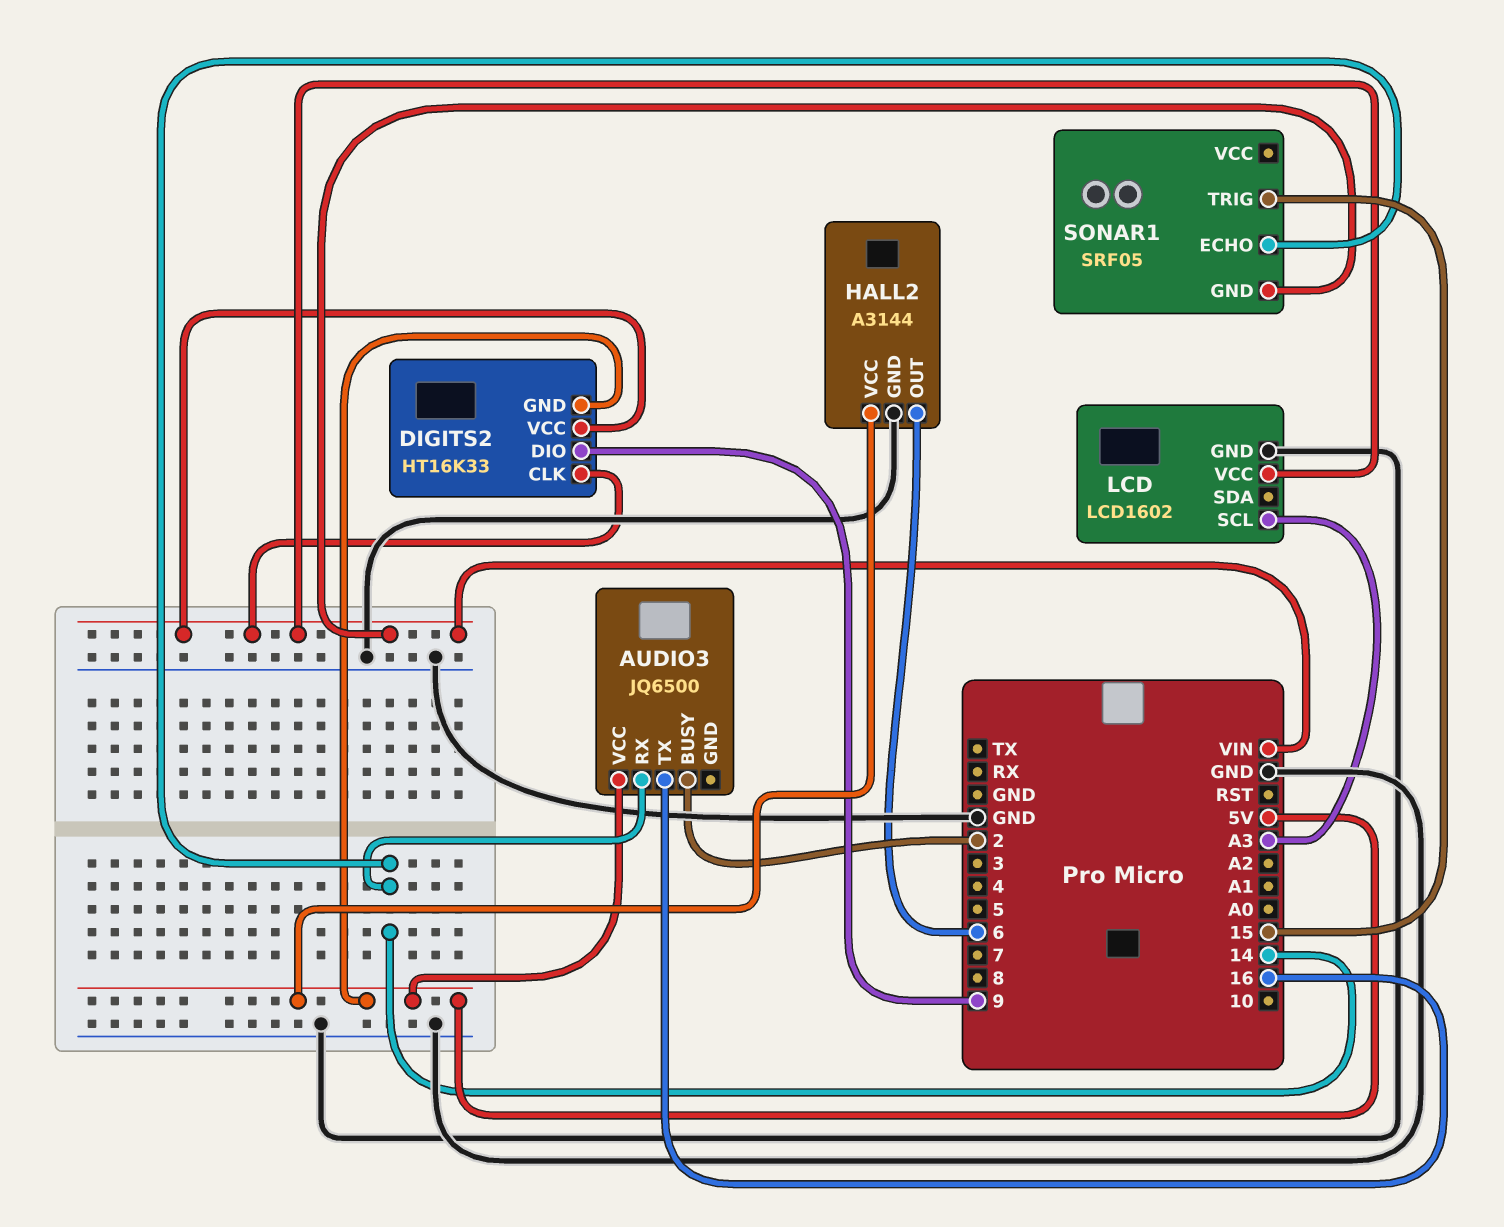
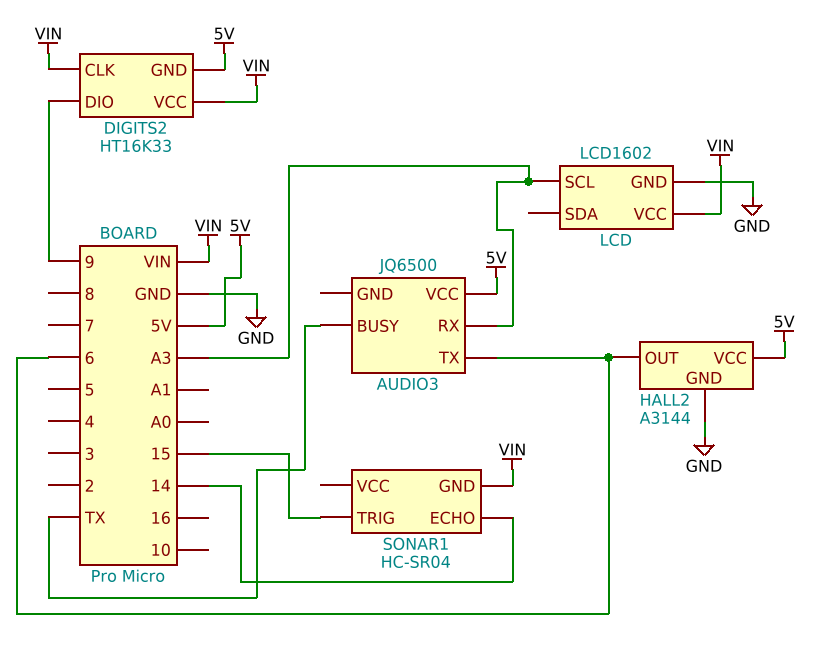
AUDIO3 pin BUSY: 2 -> TX
AUDIO3 pin RX: 14 -> A3
AUDIO3 pin TX: 16 -> 6
SONAR1: SRF05 -> HC-SR04

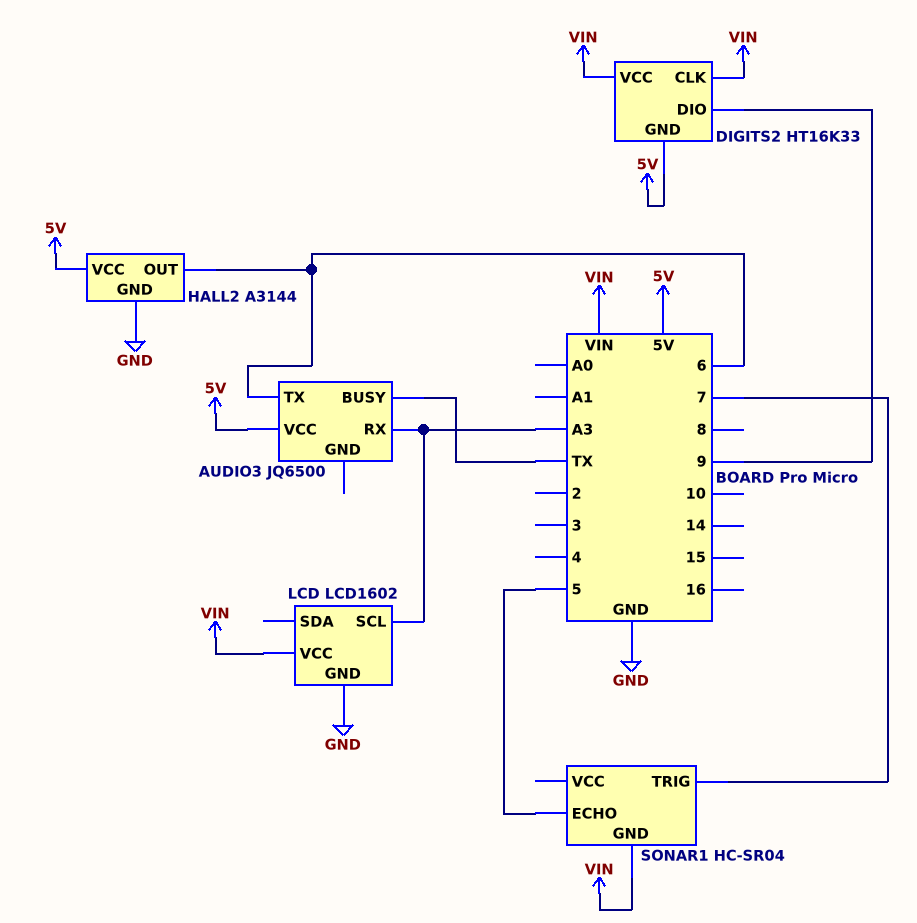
SONAR1 pin ECHO: 14 -> 5
SONAR1 pin TRIG: 15 -> 7

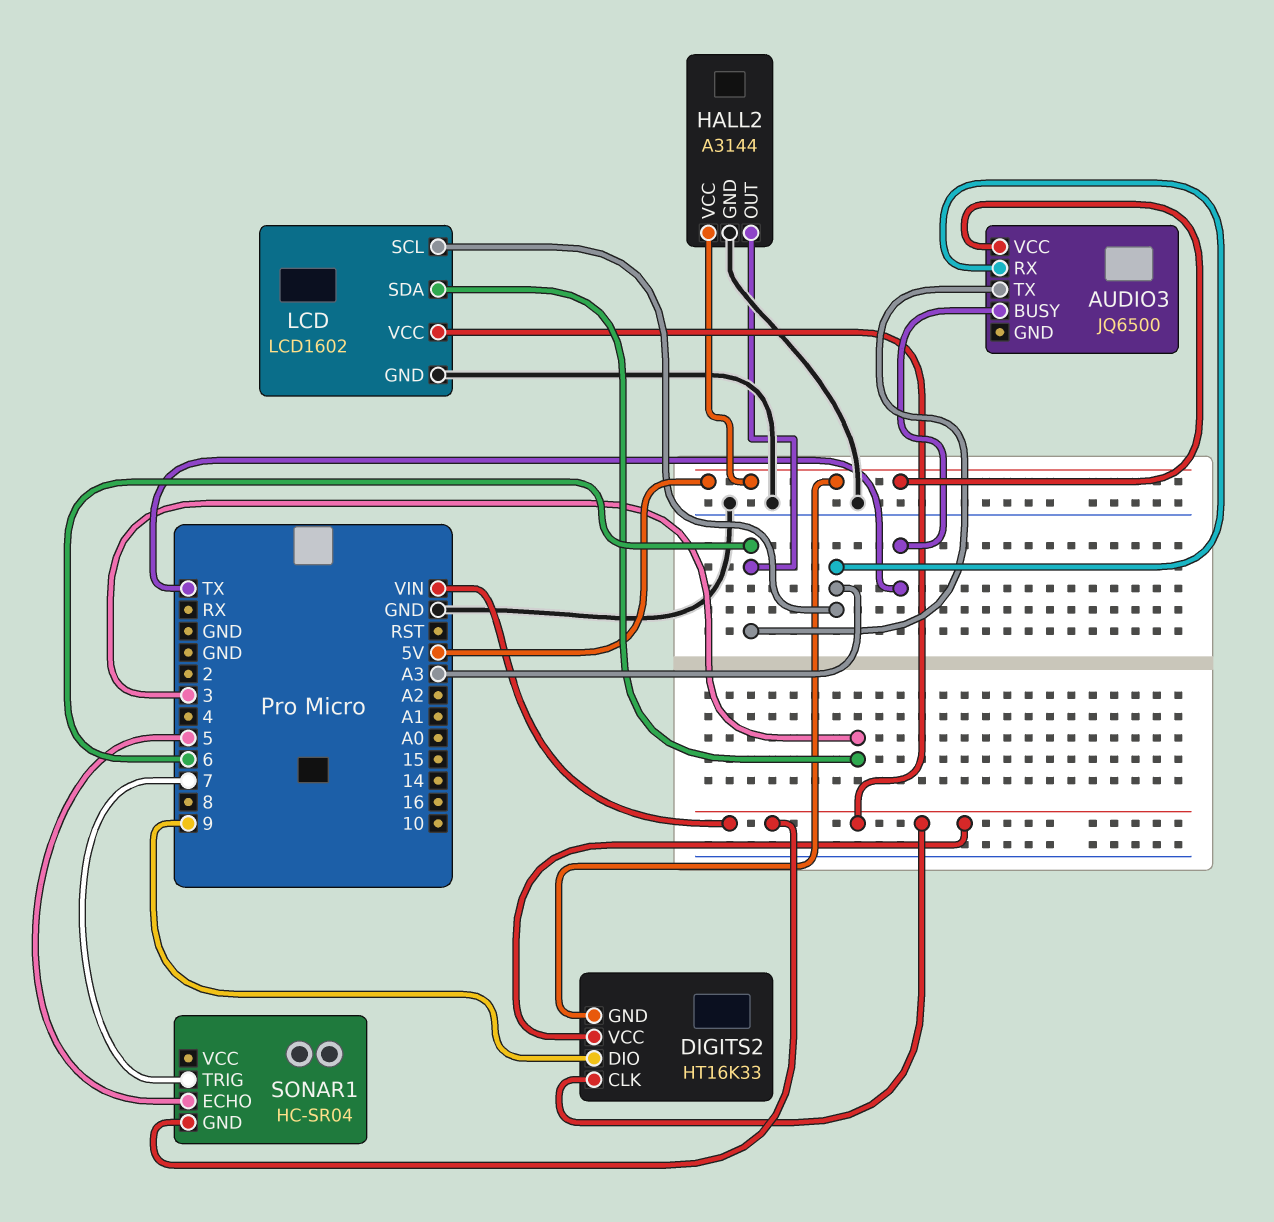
LCD pin SDA: none -> 3

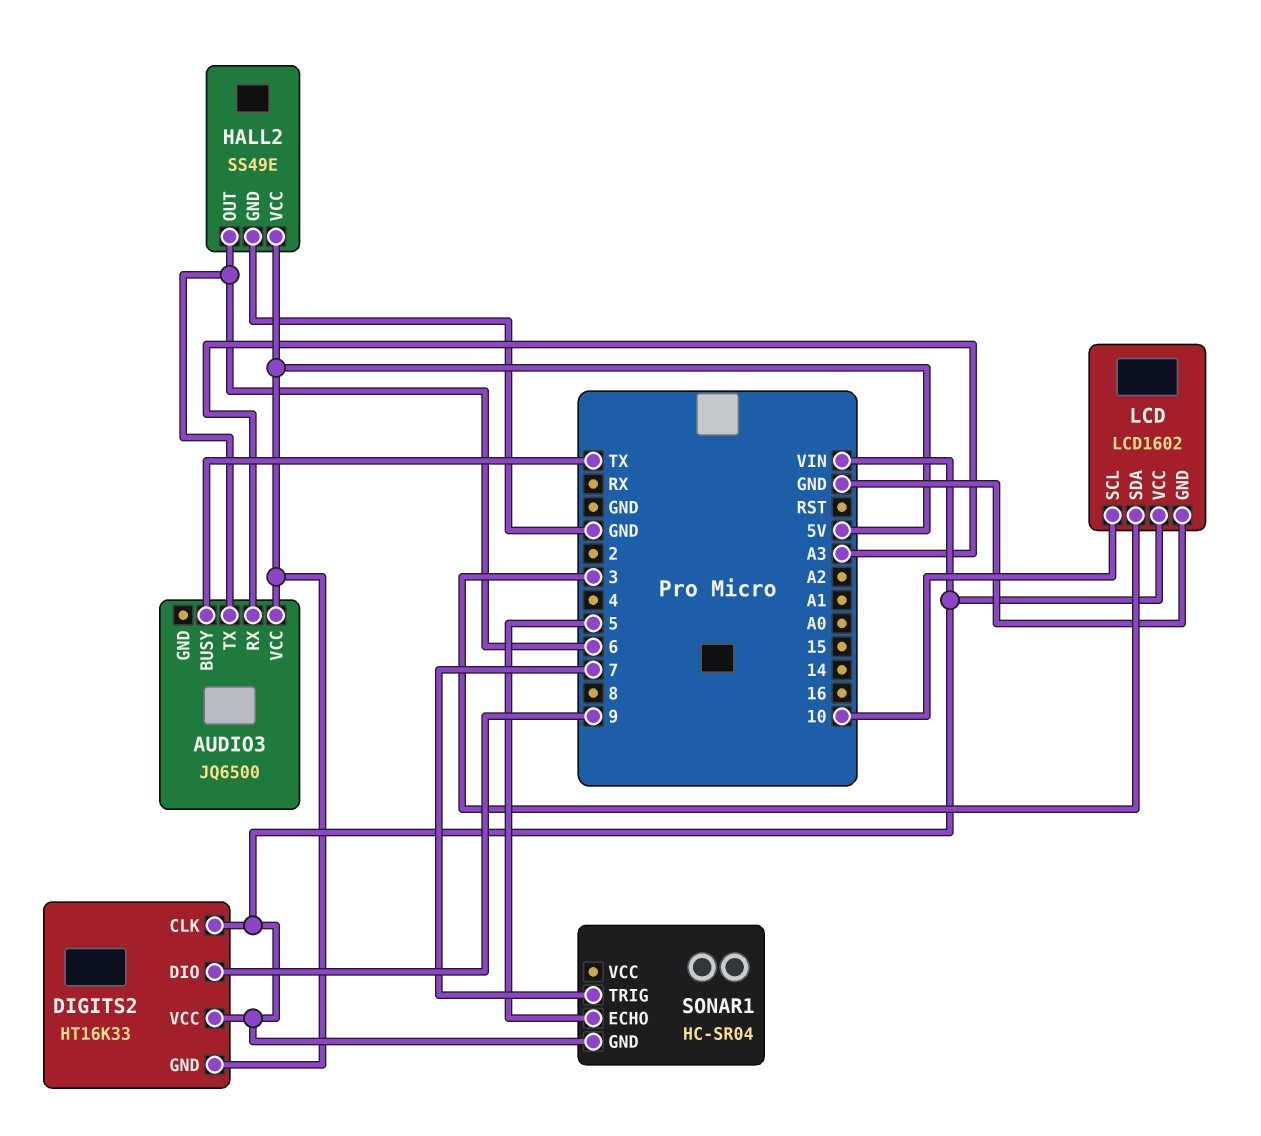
HALL2: A3144 -> SS49E
LCD pin SCL: A3 -> 10

